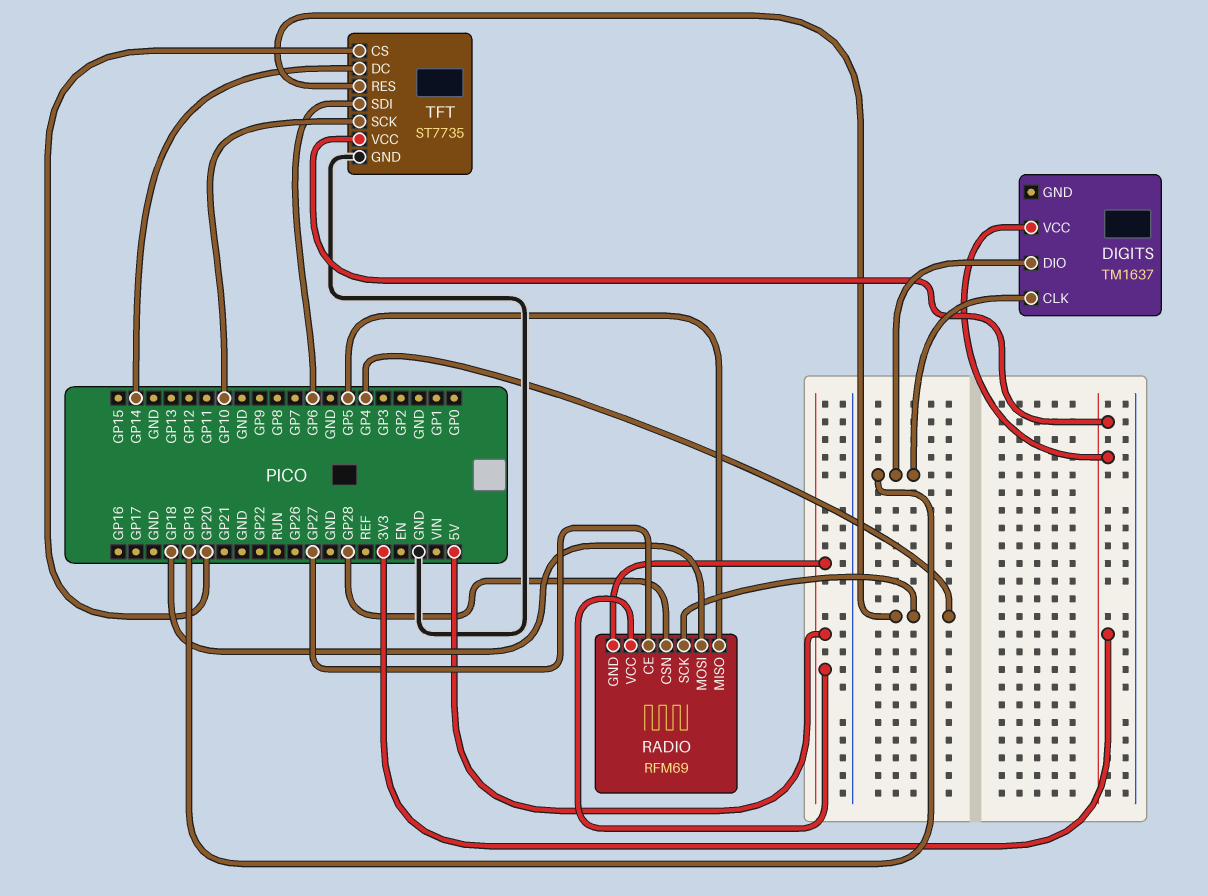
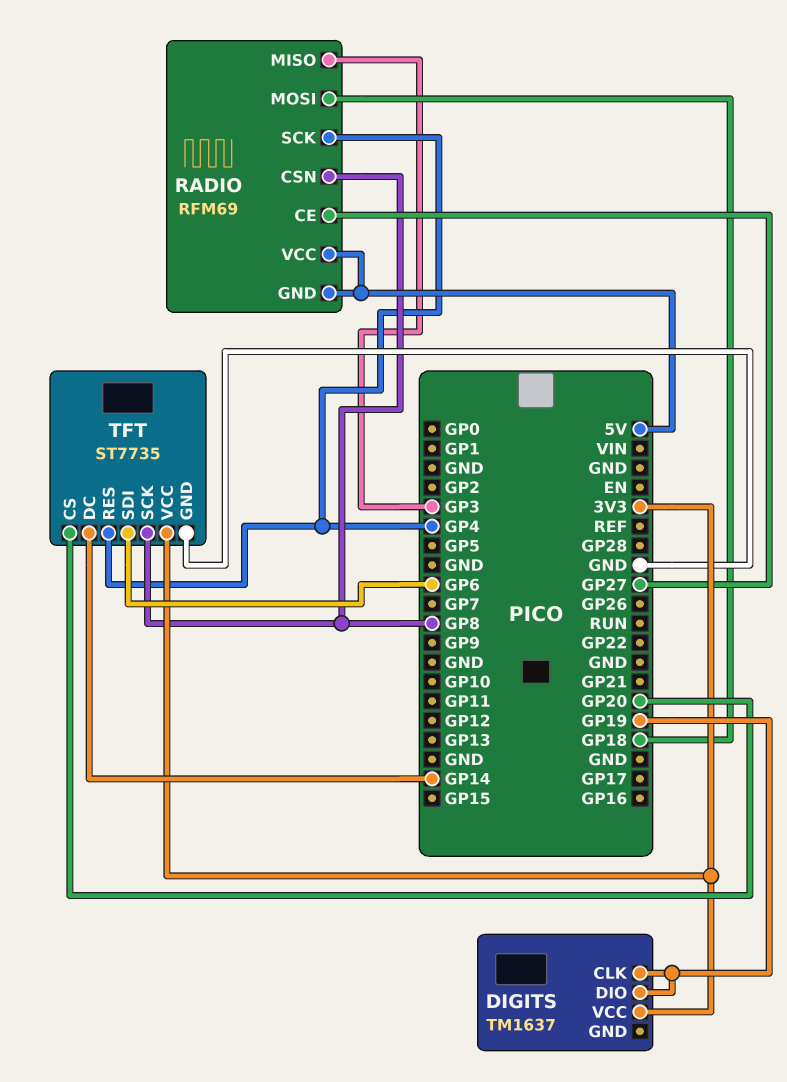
RADIO pin CSN: GP28 -> GP8
RADIO pin MISO: GP5 -> GP3
TFT pin SCK: GP10 -> GP8

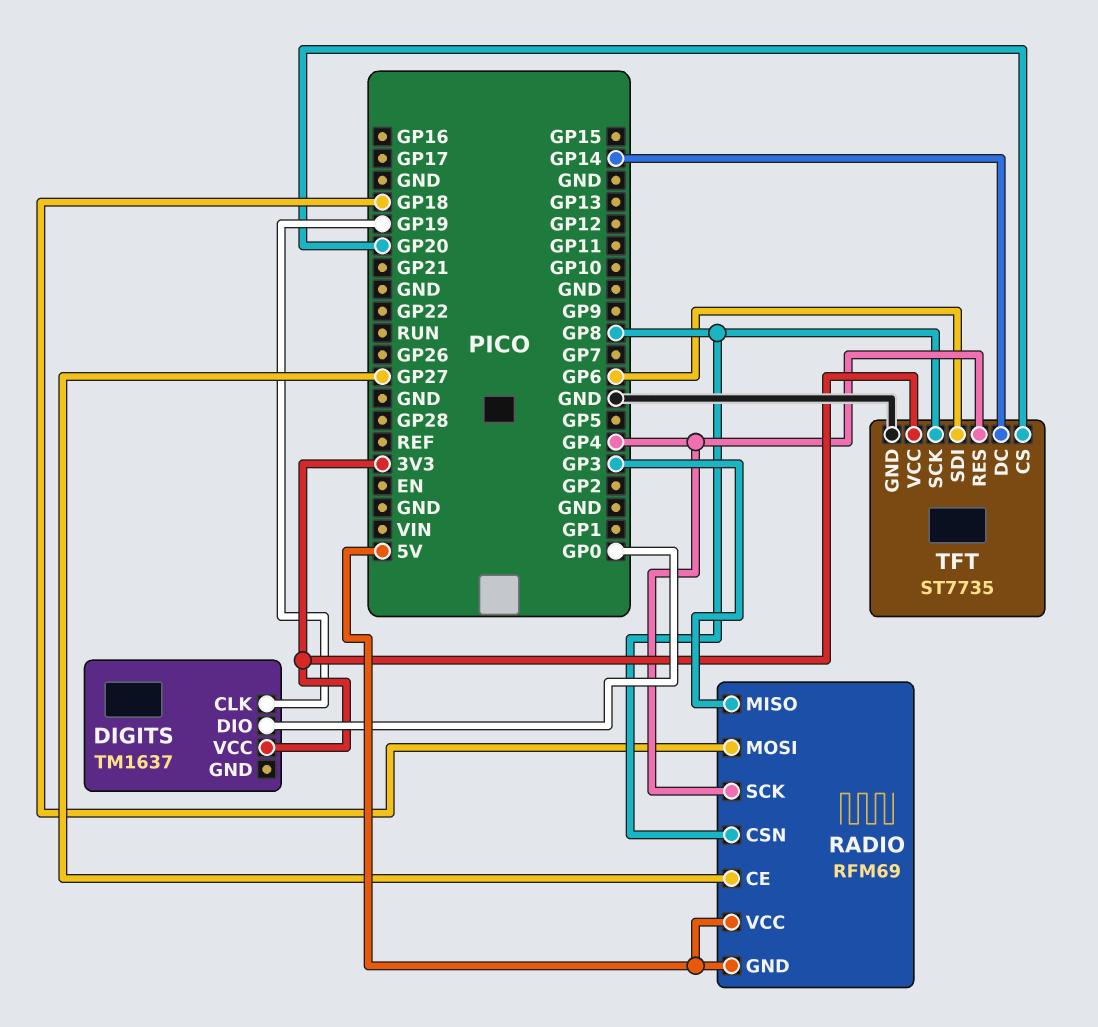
DIGITS pin DIO: GP19 -> GP0

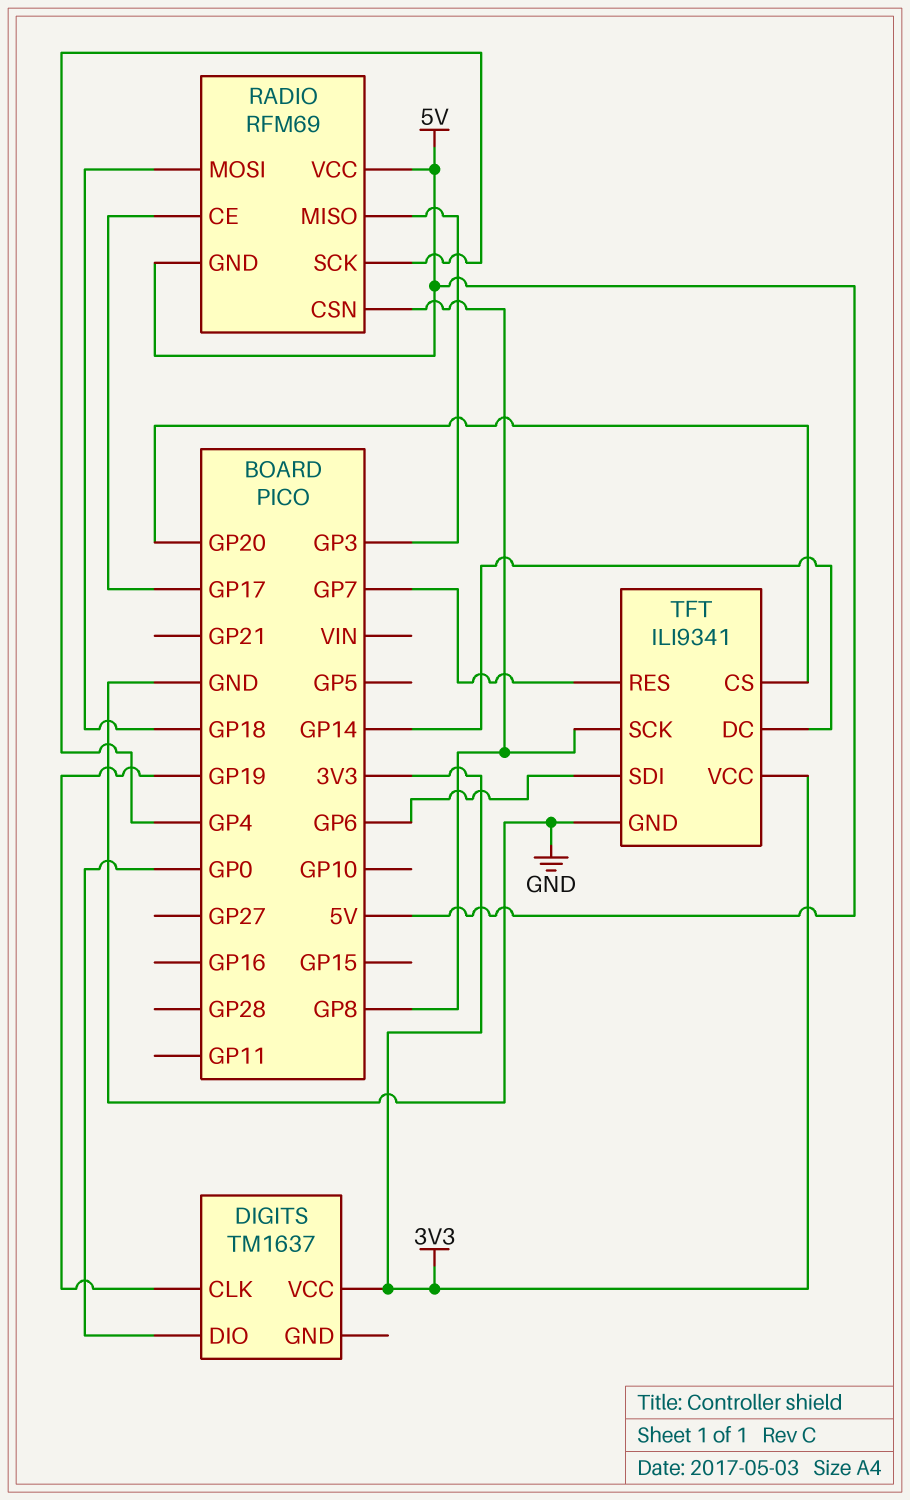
RADIO pin CE: GP27 -> GP17
TFT: ST7735 -> ILI9341
TFT pin RES: GP4 -> GP7

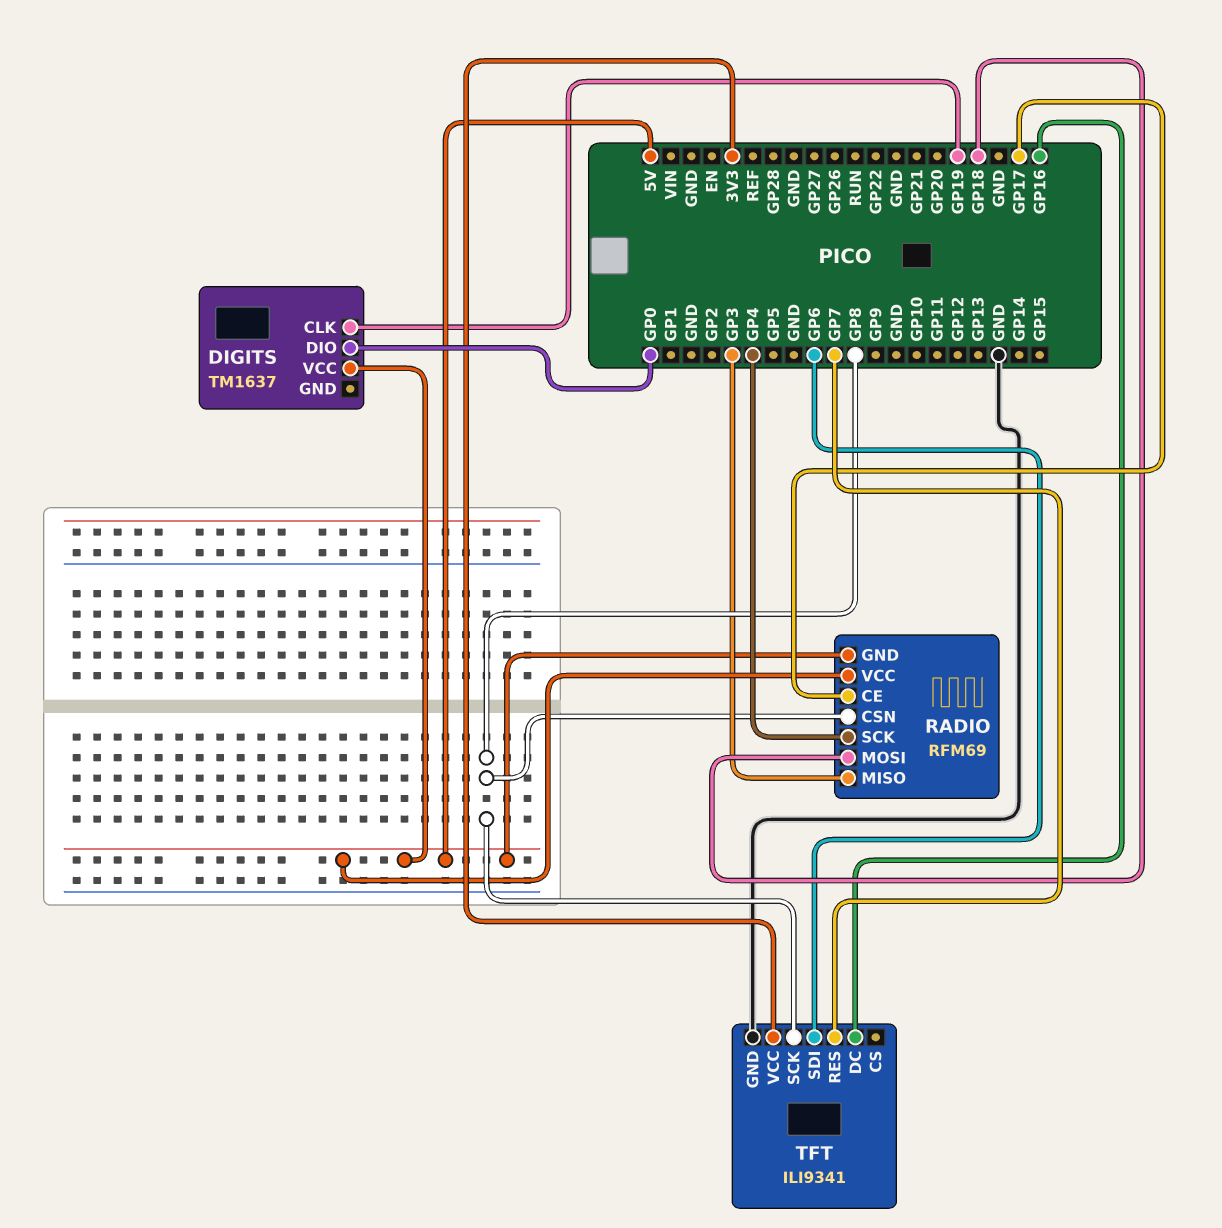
DIGITS pin VCC: 3V3 -> 5V
TFT pin CS: GP20 -> none
TFT pin DC: GP14 -> GP16

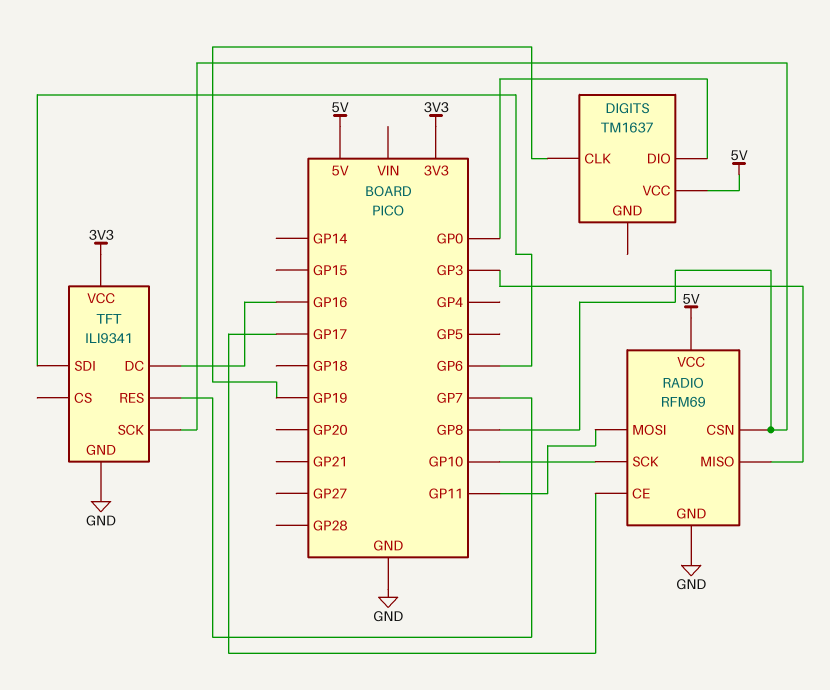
RADIO pin GND: 5V -> GND
RADIO pin MOSI: GP18 -> GP11
RADIO pin SCK: GP4 -> GP10

